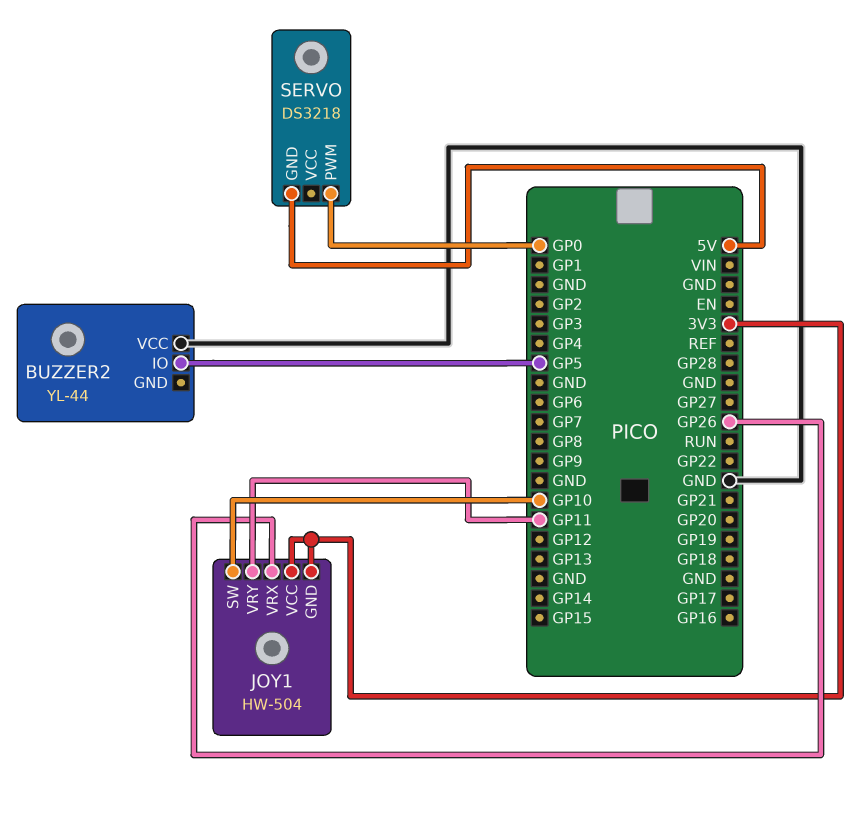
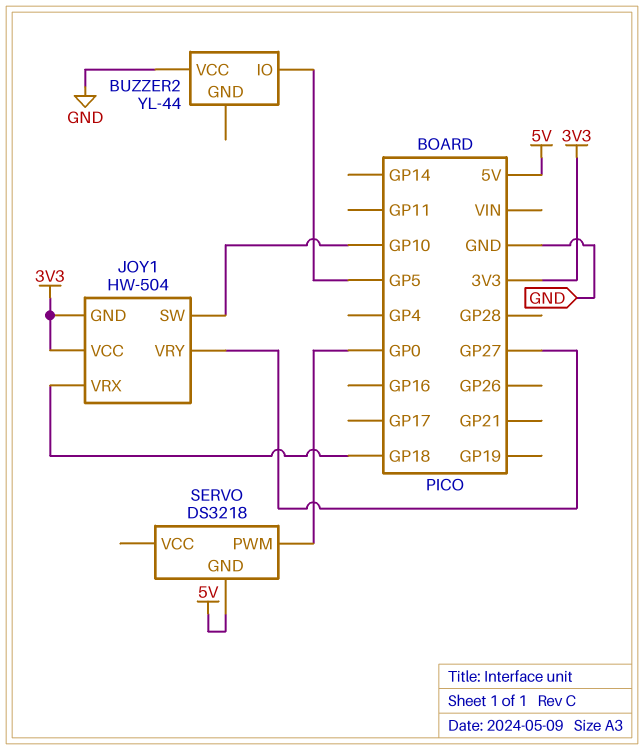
JOY1 pin VRX: GP26 -> GP18
JOY1 pin VRY: GP11 -> GP27

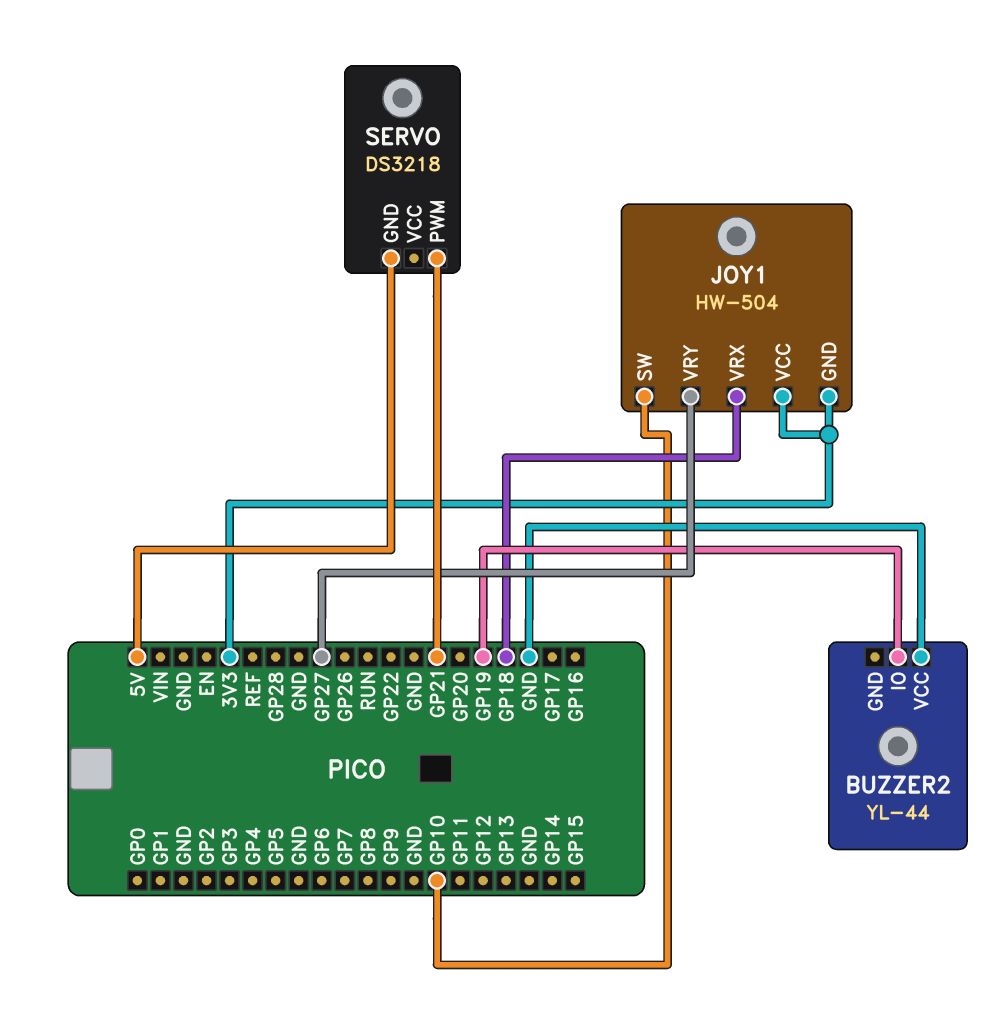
BUZZER2 pin IO: GP5 -> GP19
SERVO pin PWM: GP0 -> GP21

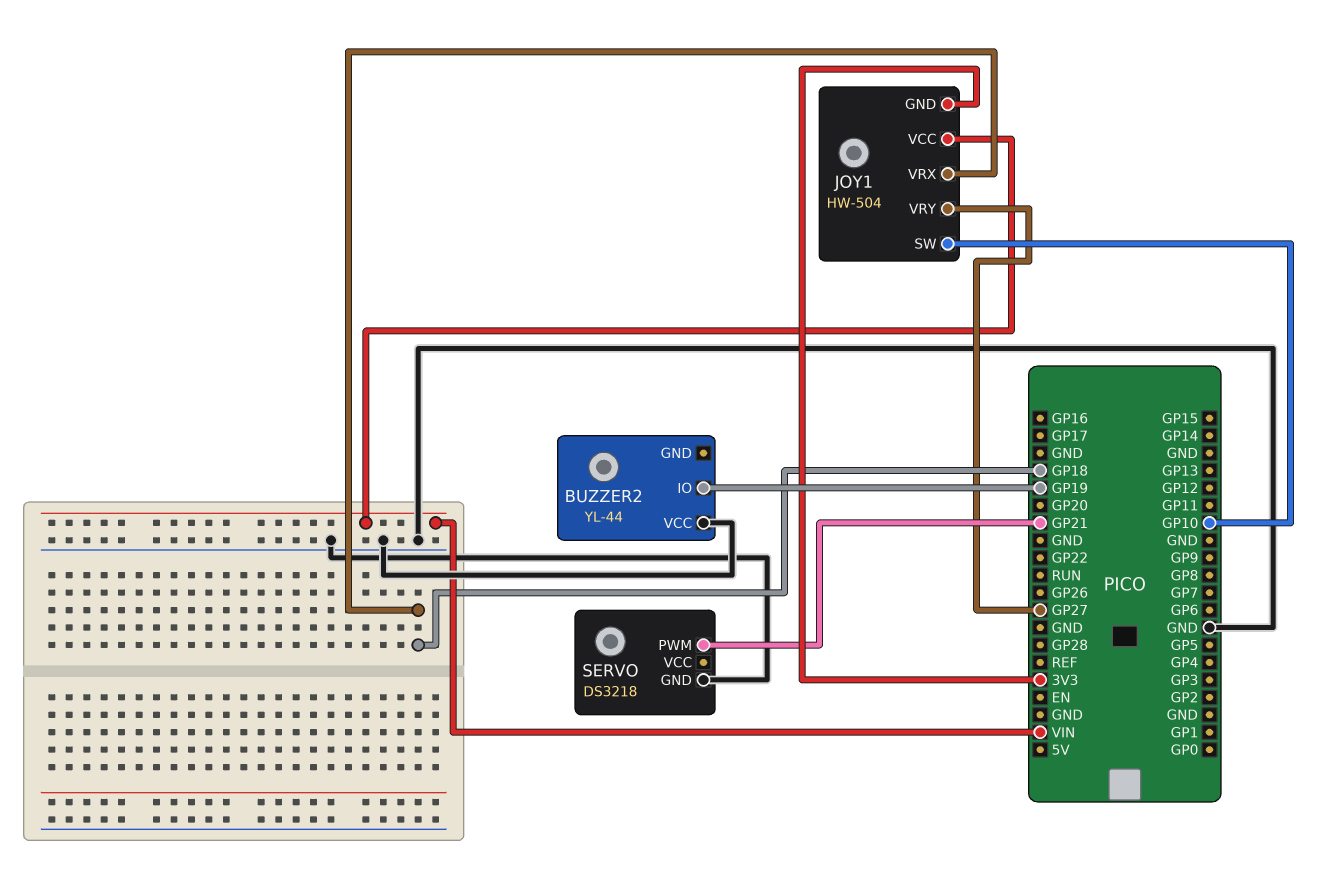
JOY1 pin VCC: 3V3 -> VIN
SERVO pin GND: 5V -> GND

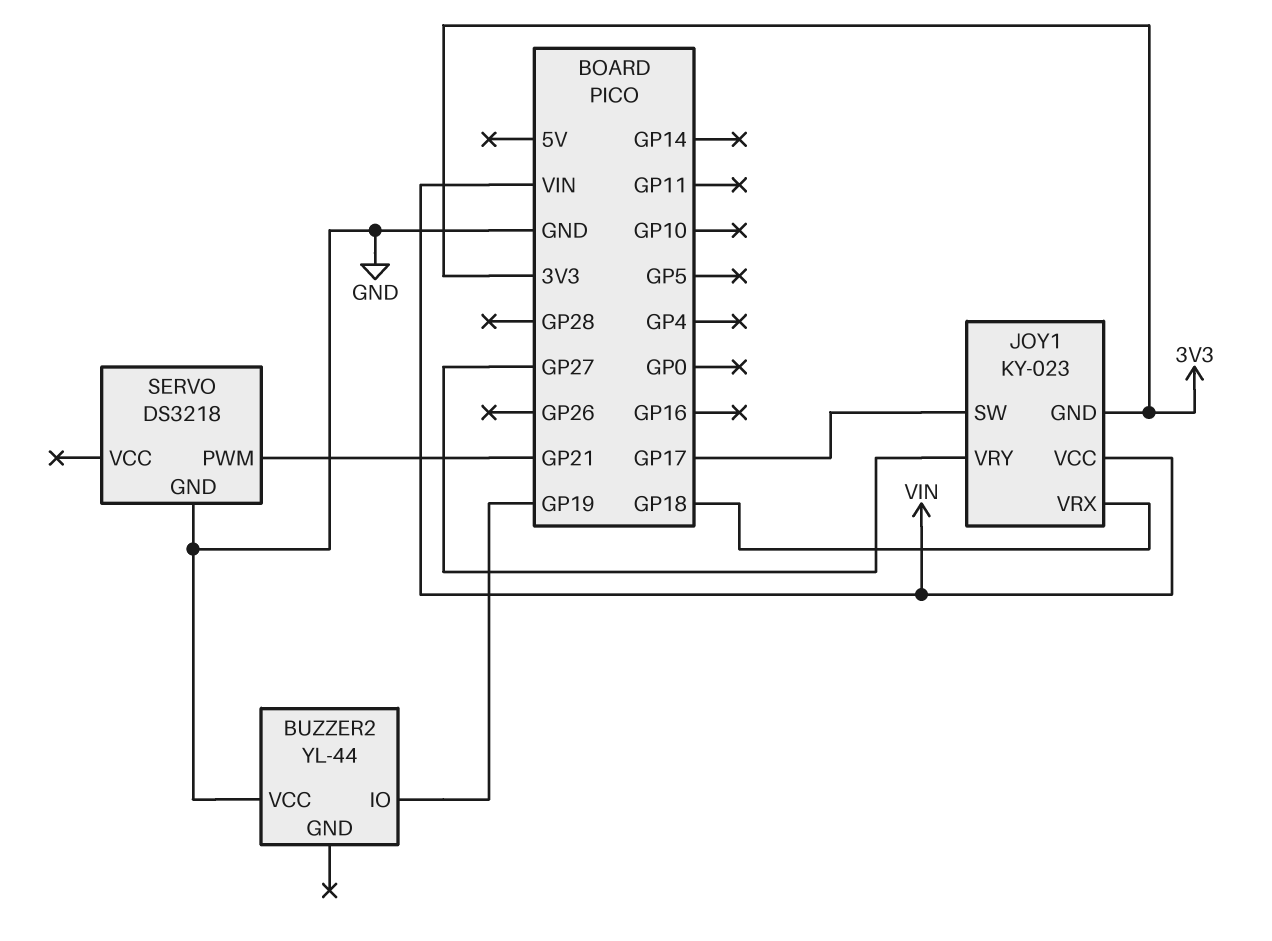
JOY1: HW-504 -> KY-023
JOY1 pin SW: GP10 -> GP17

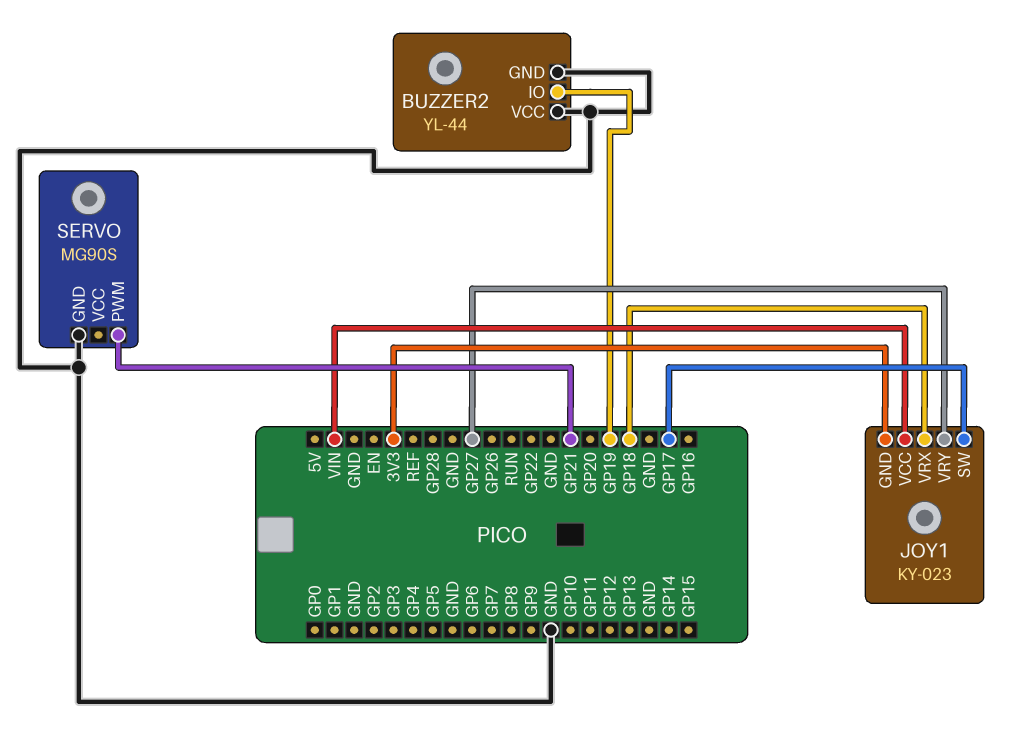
BUZZER2 pin GND: none -> GND
SERVO: DS3218 -> MG90S

